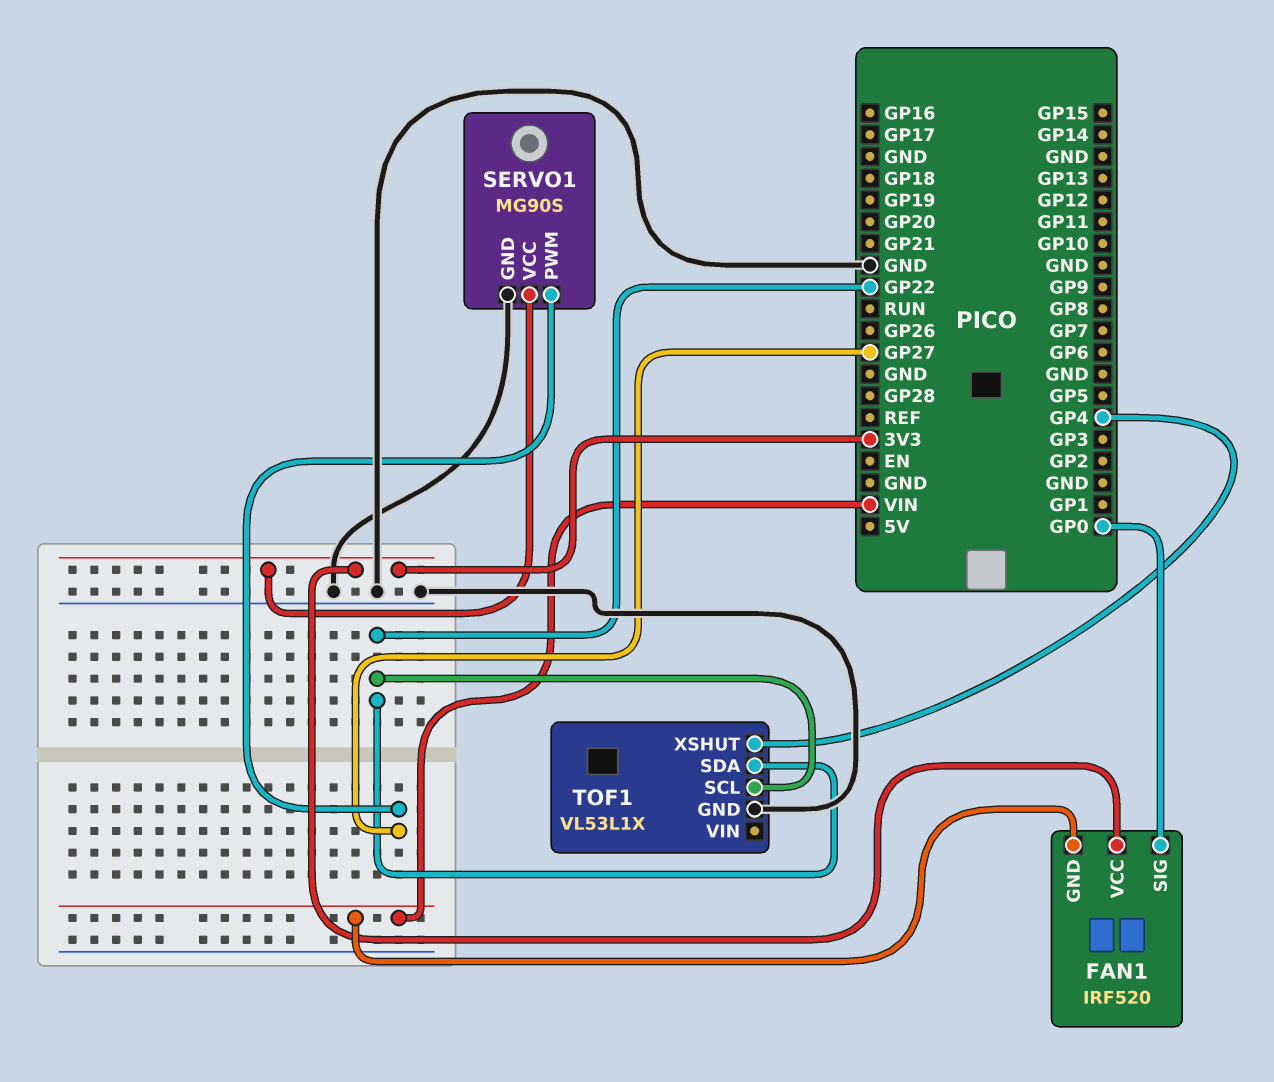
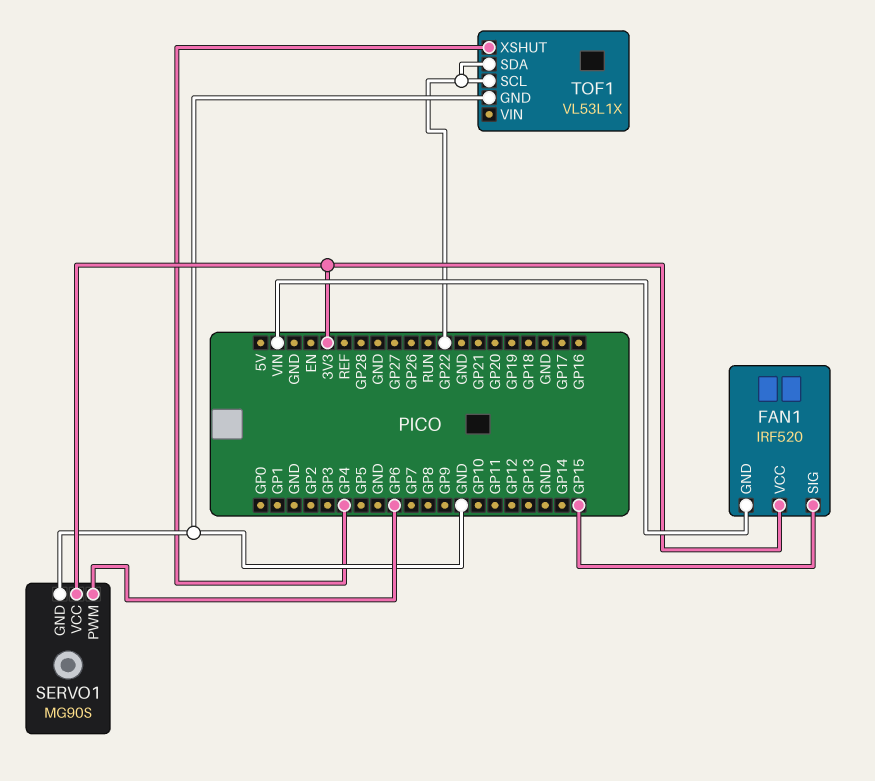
FAN1 pin SIG: GP0 -> GP15
SERVO1 pin PWM: GP27 -> GP6

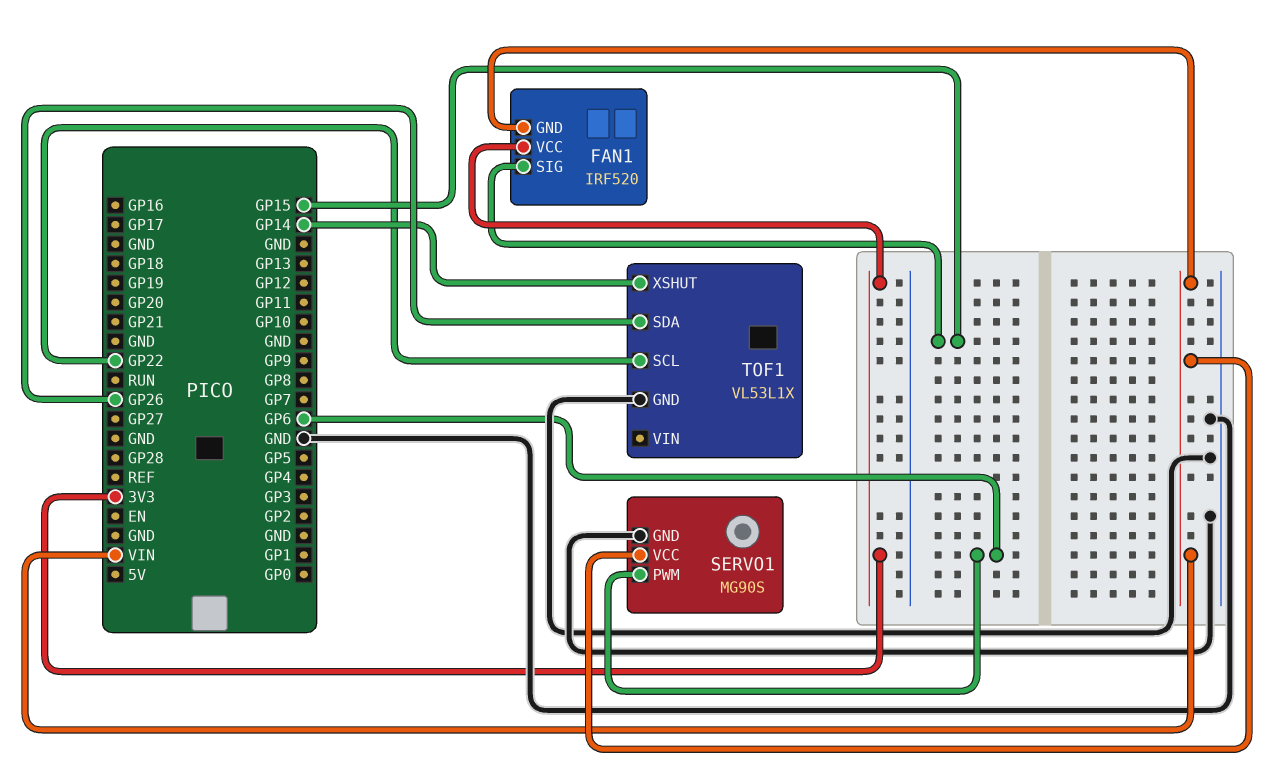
SERVO1 pin VCC: 3V3 -> VIN
TOF1 pin SDA: GP22 -> GP26
TOF1 pin XSHUT: GP4 -> GP14

